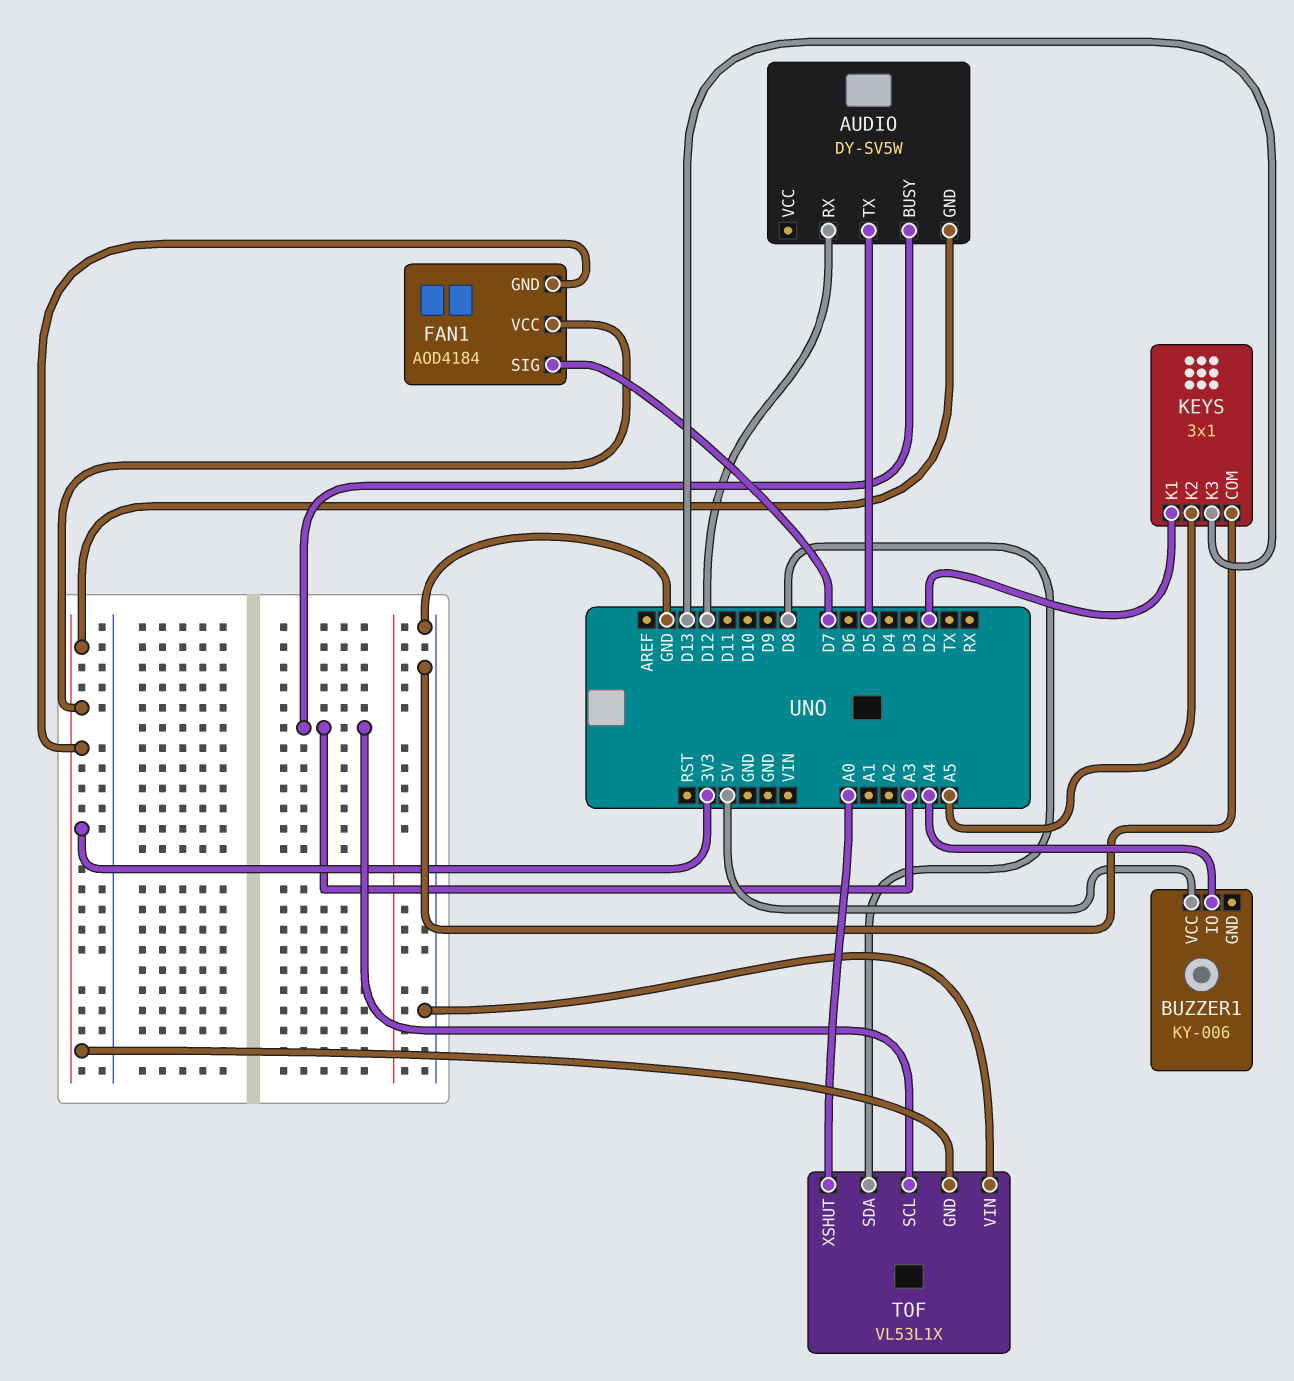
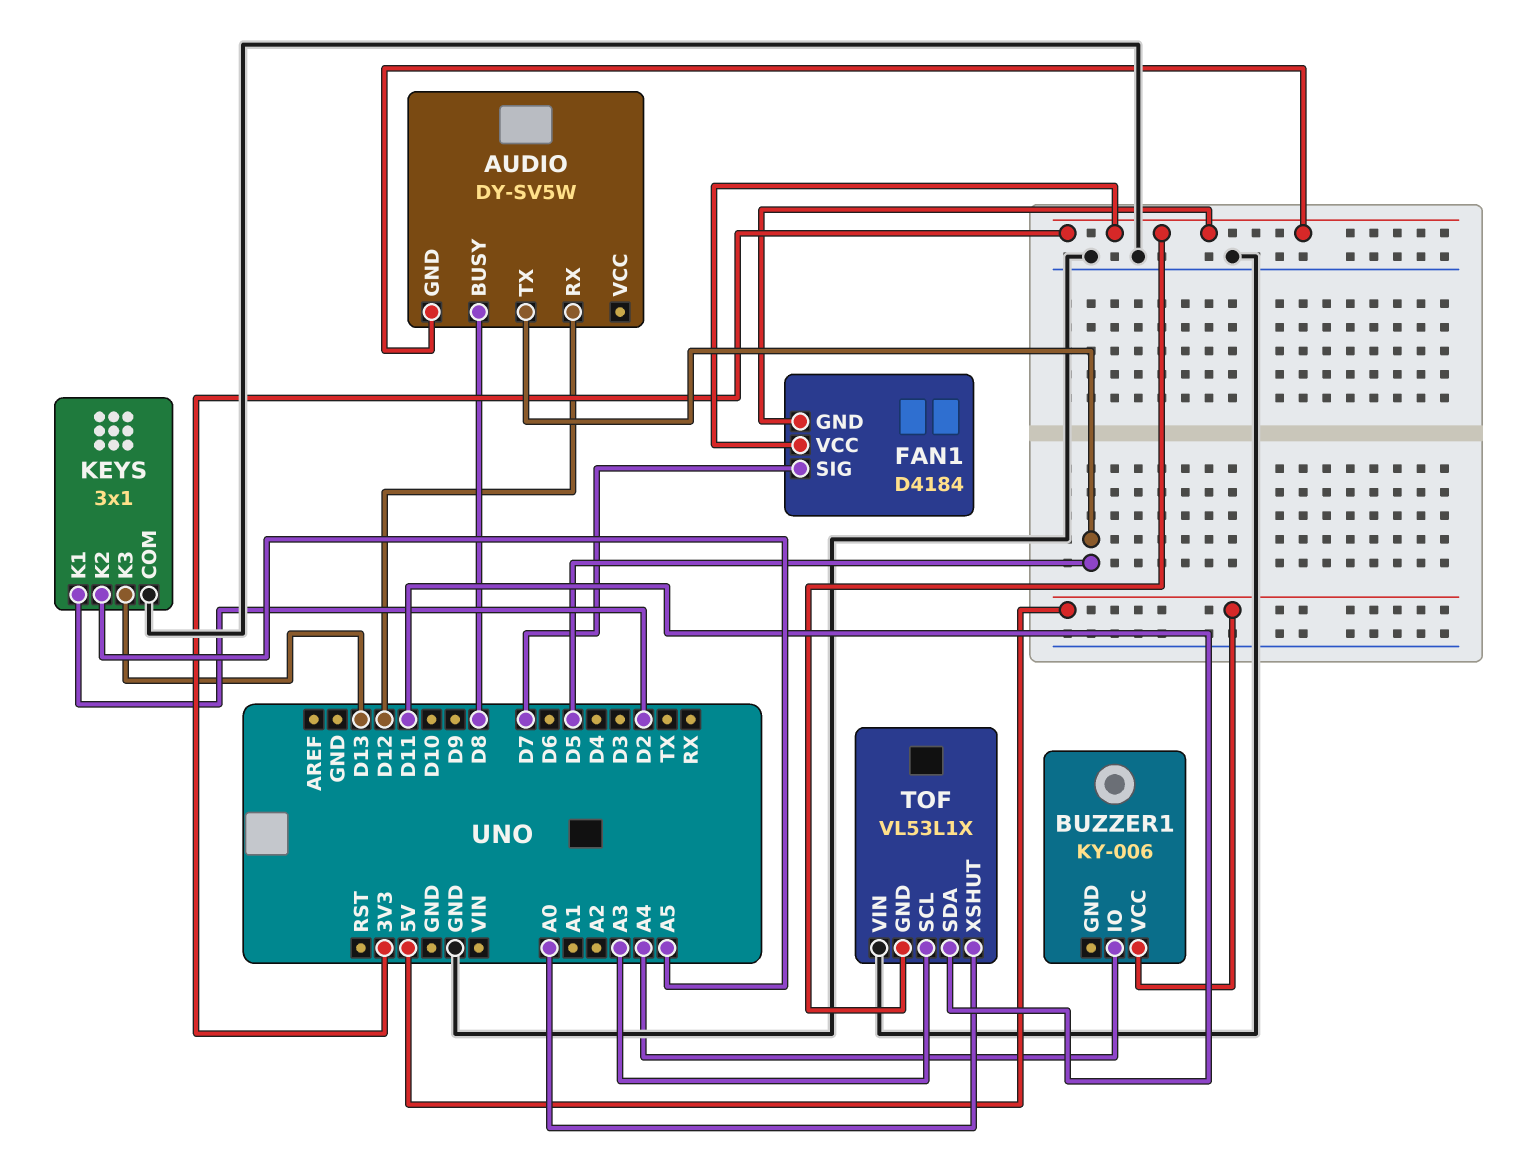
AUDIO pin BUSY: A3 -> D8
FAN1: AOD4184 -> D4184
TOF pin SDA: D8 -> D11

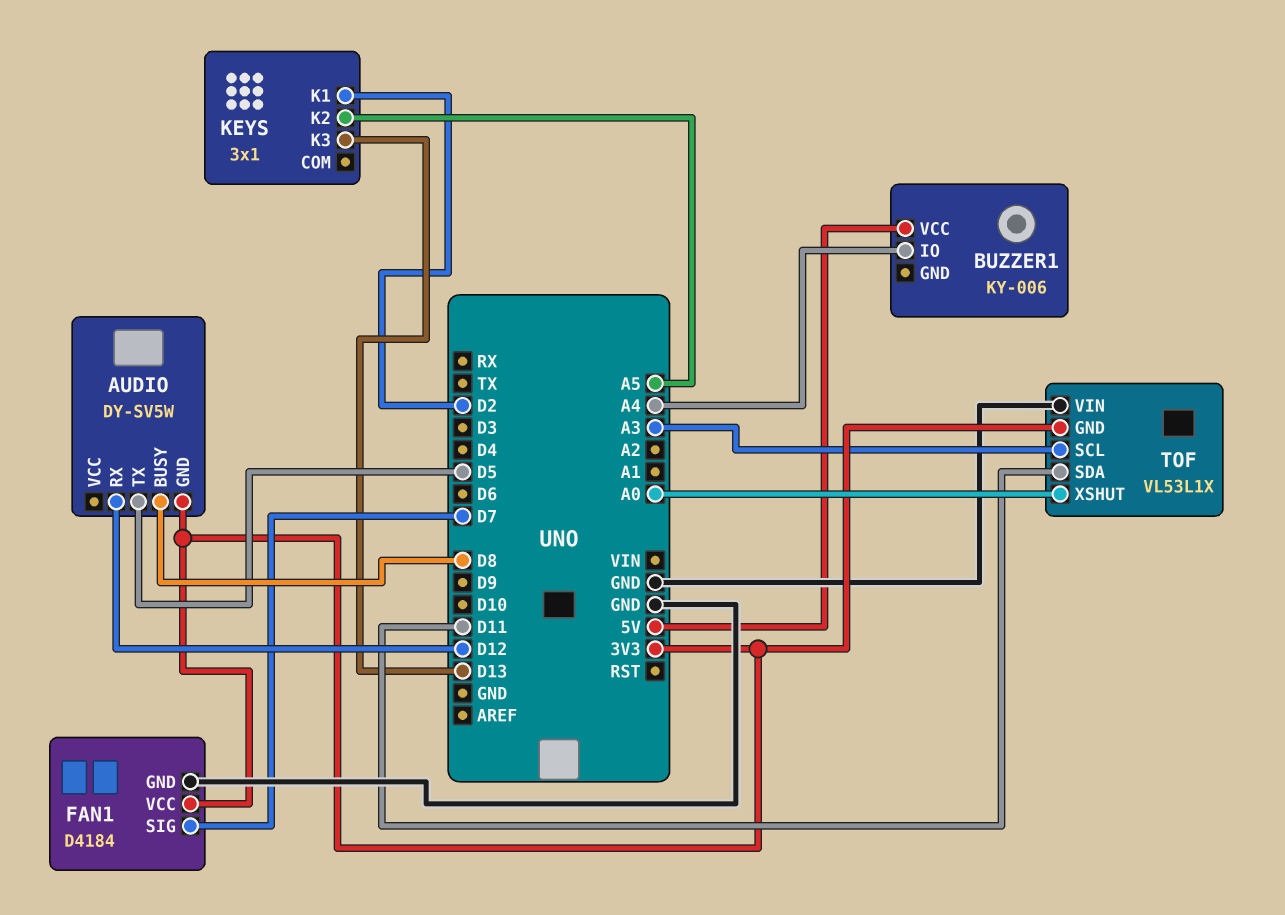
FAN1 pin GND: 3V3 -> GND
KEYS pin COM: GND -> none

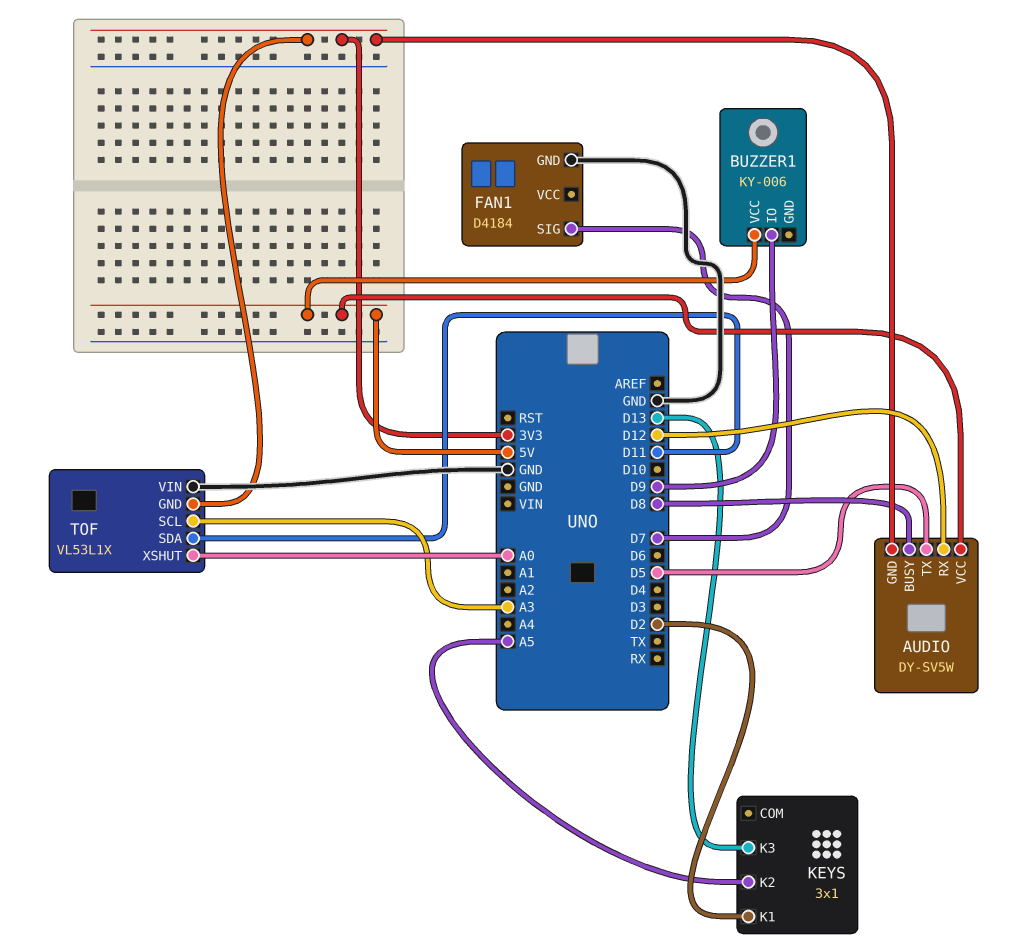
AUDIO pin VCC: none -> 5V
BUZZER1 pin IO: A4 -> D9
FAN1 pin VCC: 3V3 -> none

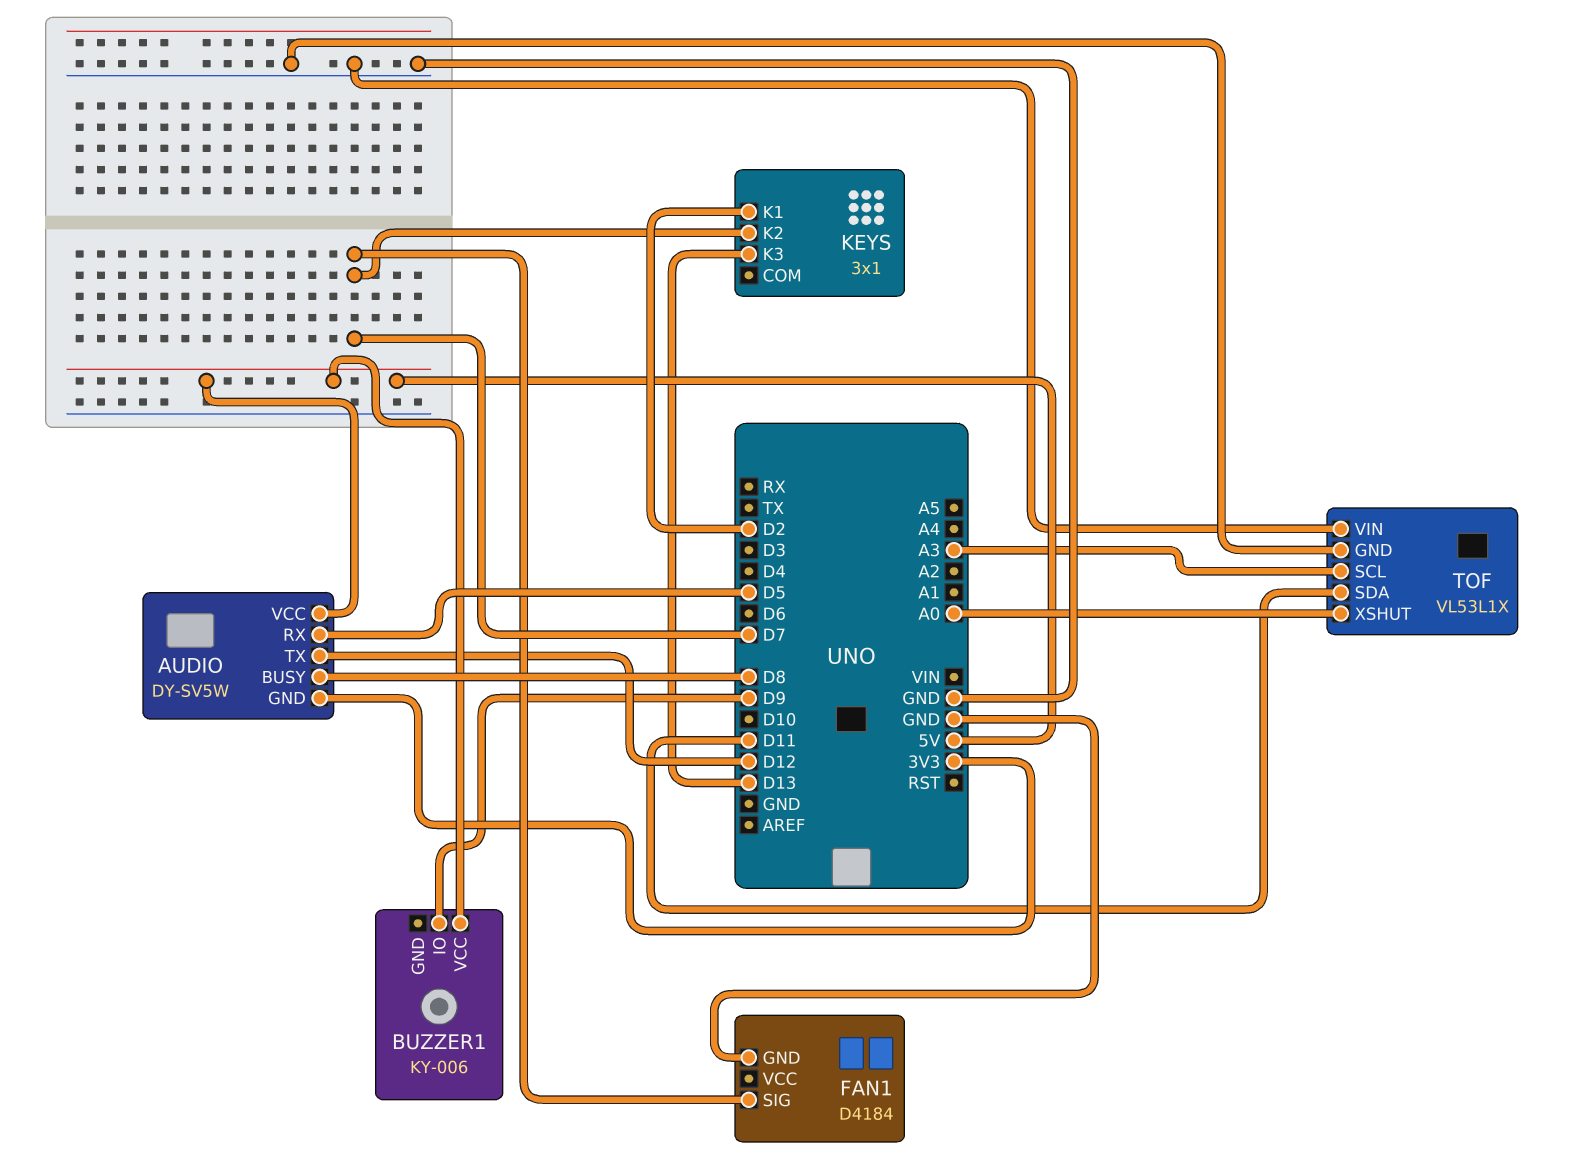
AUDIO pin RX: D12 -> D5
AUDIO pin TX: D5 -> D12
KEYS pin K2: A5 -> D7
TOF pin GND: 3V3 -> GND

